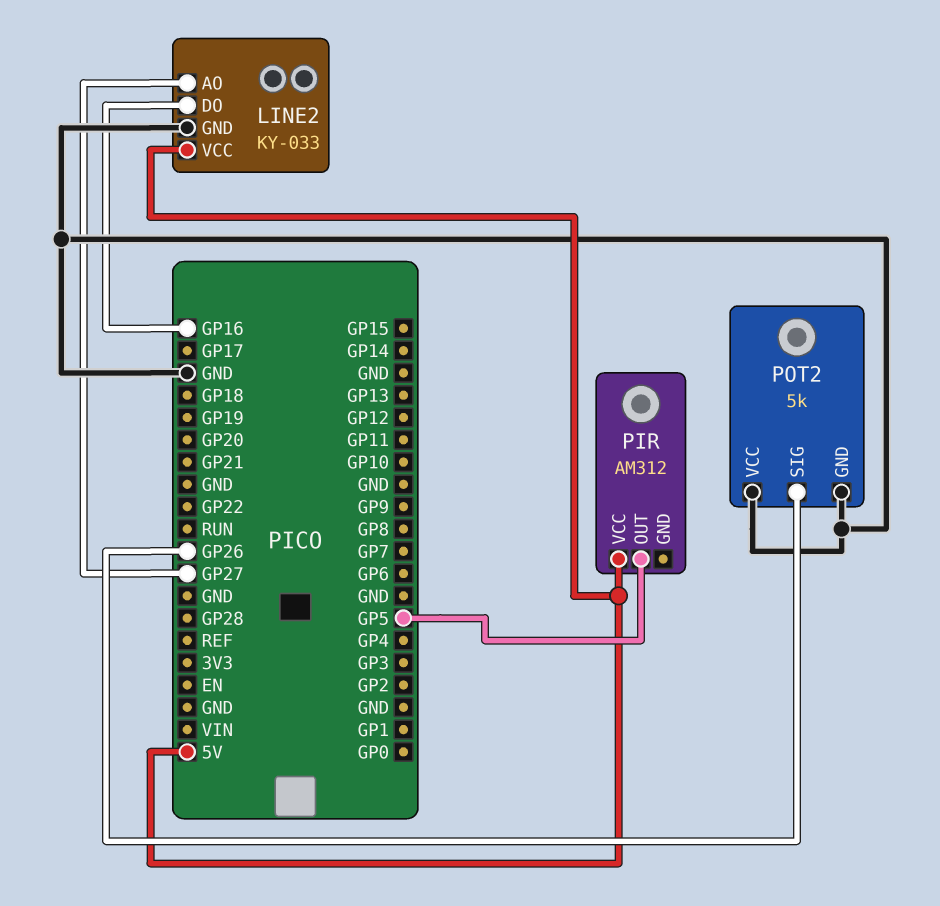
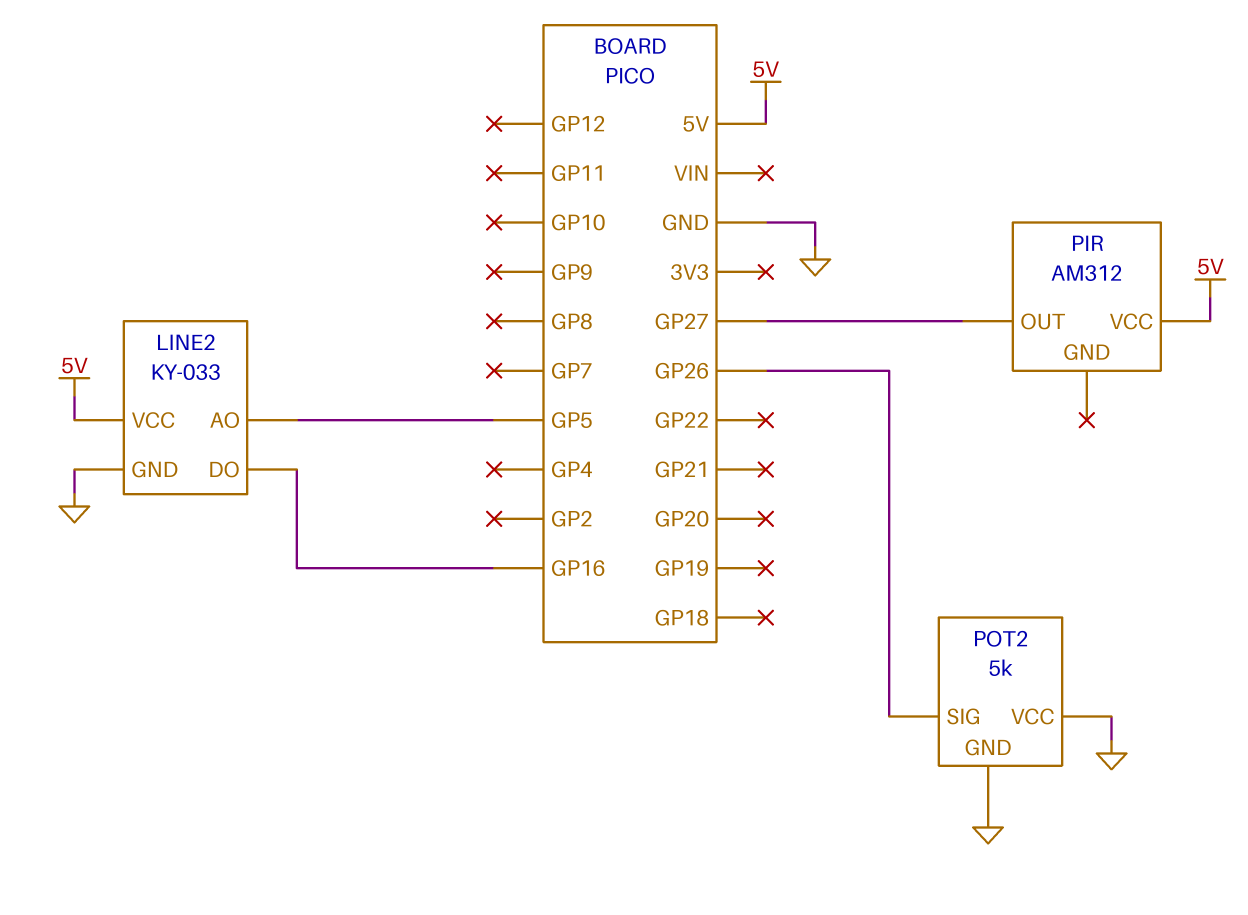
LINE2 pin AO: GP27 -> GP5
PIR pin OUT: GP5 -> GP27

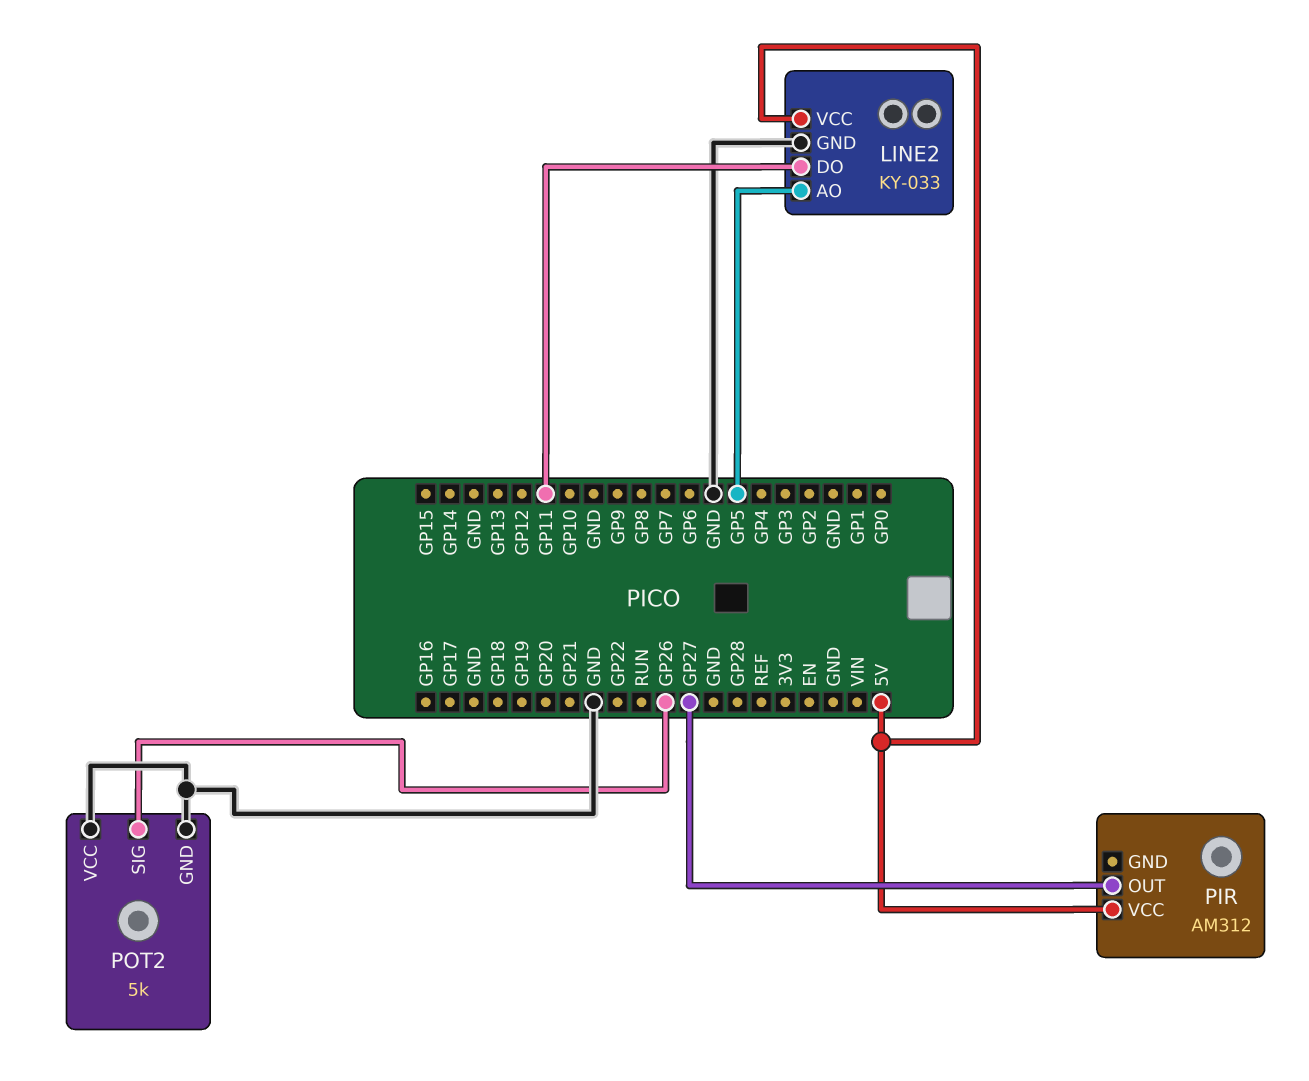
LINE2 pin DO: GP16 -> GP11

